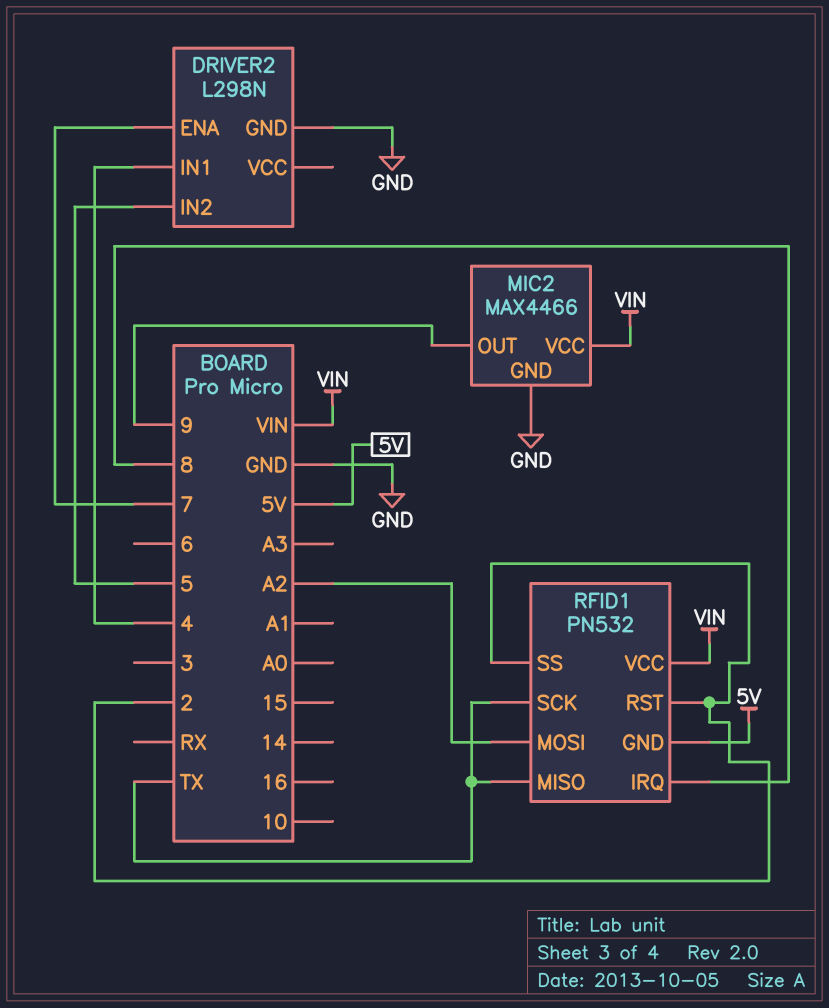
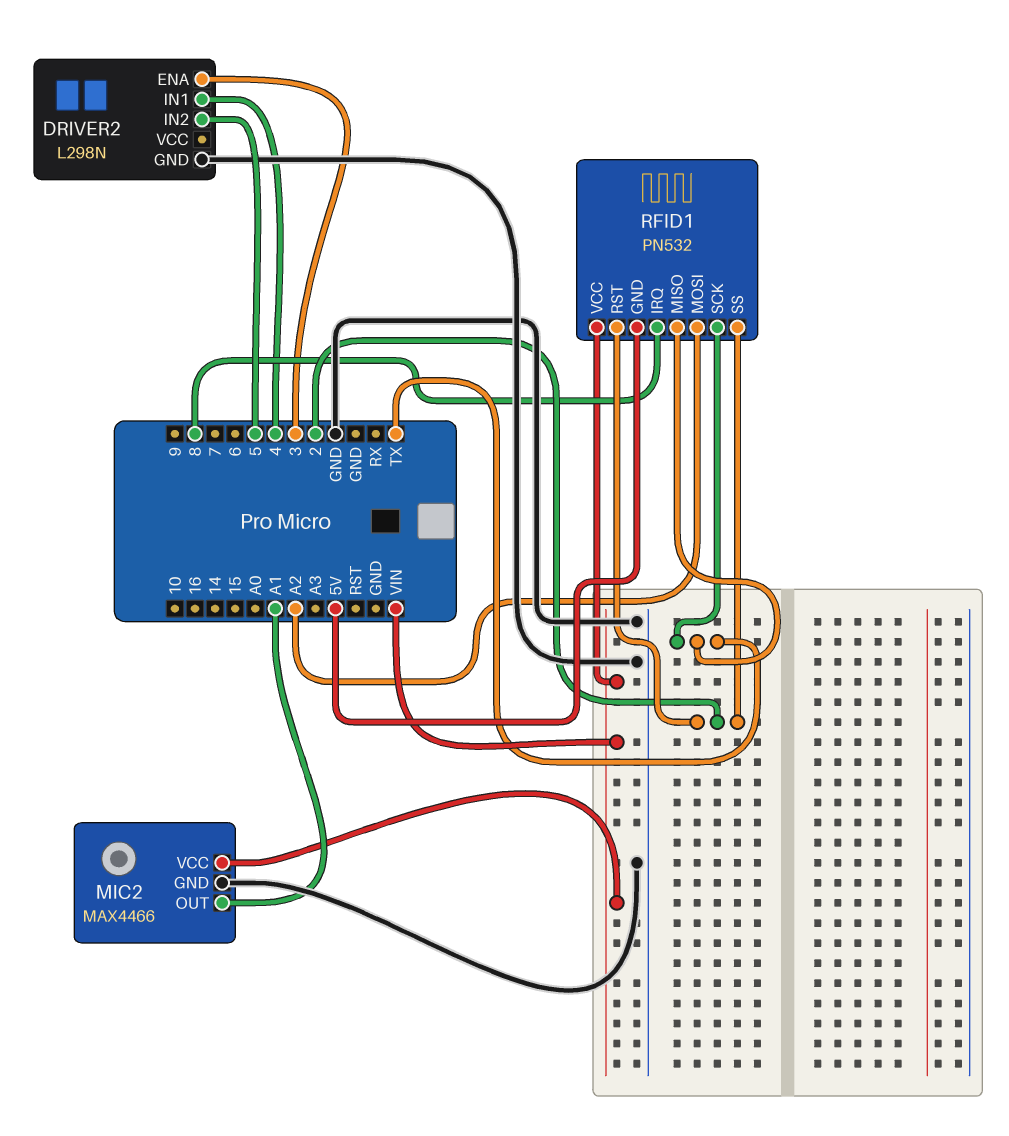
DRIVER2 pin ENA: 7 -> 3
MIC2 pin OUT: 9 -> A1

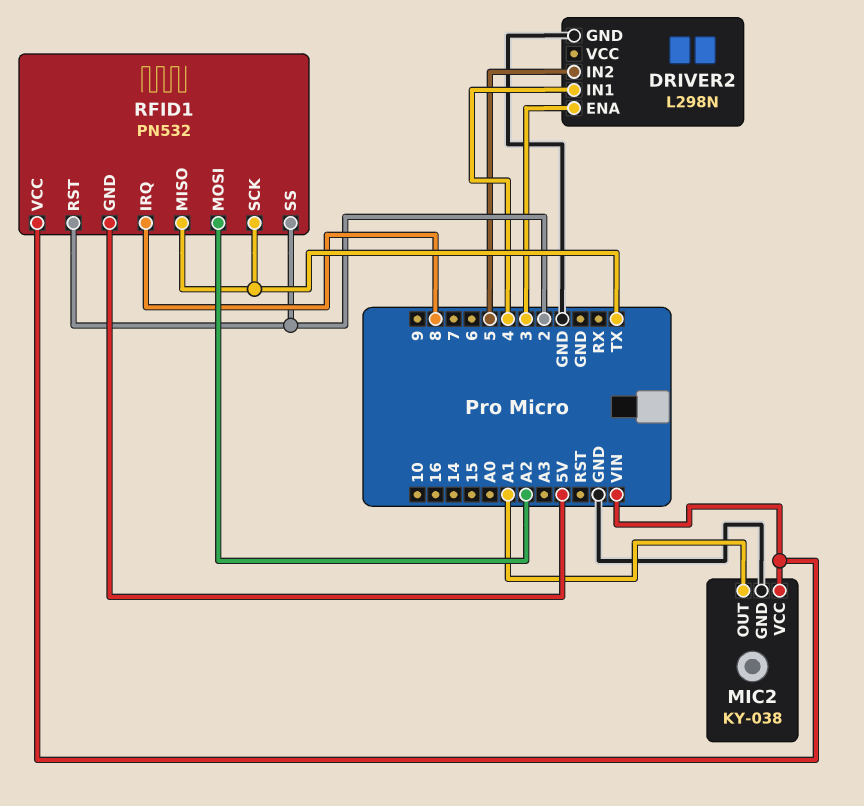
MIC2: MAX4466 -> KY-038

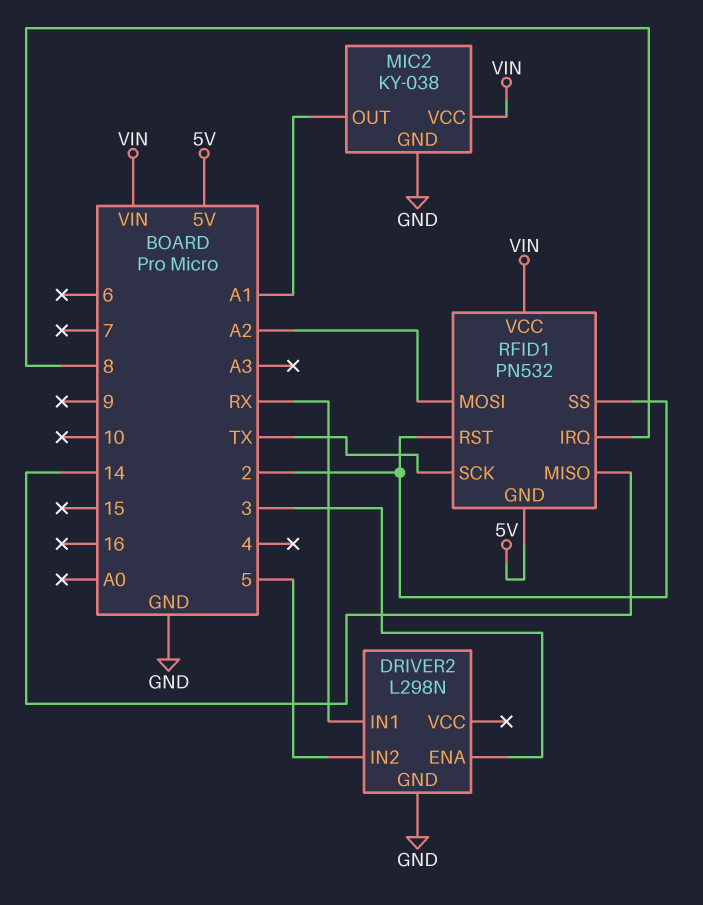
DRIVER2 pin IN1: 4 -> RX
RFID1 pin MISO: TX -> 14

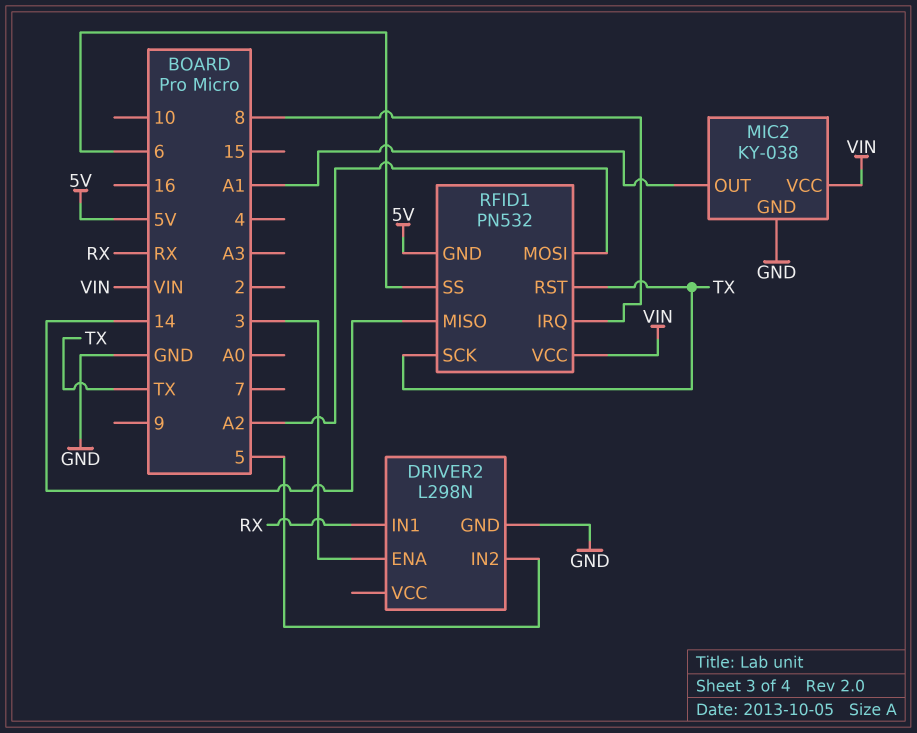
RFID1 pin RST: 2 -> TX
RFID1 pin SS: 2 -> 6

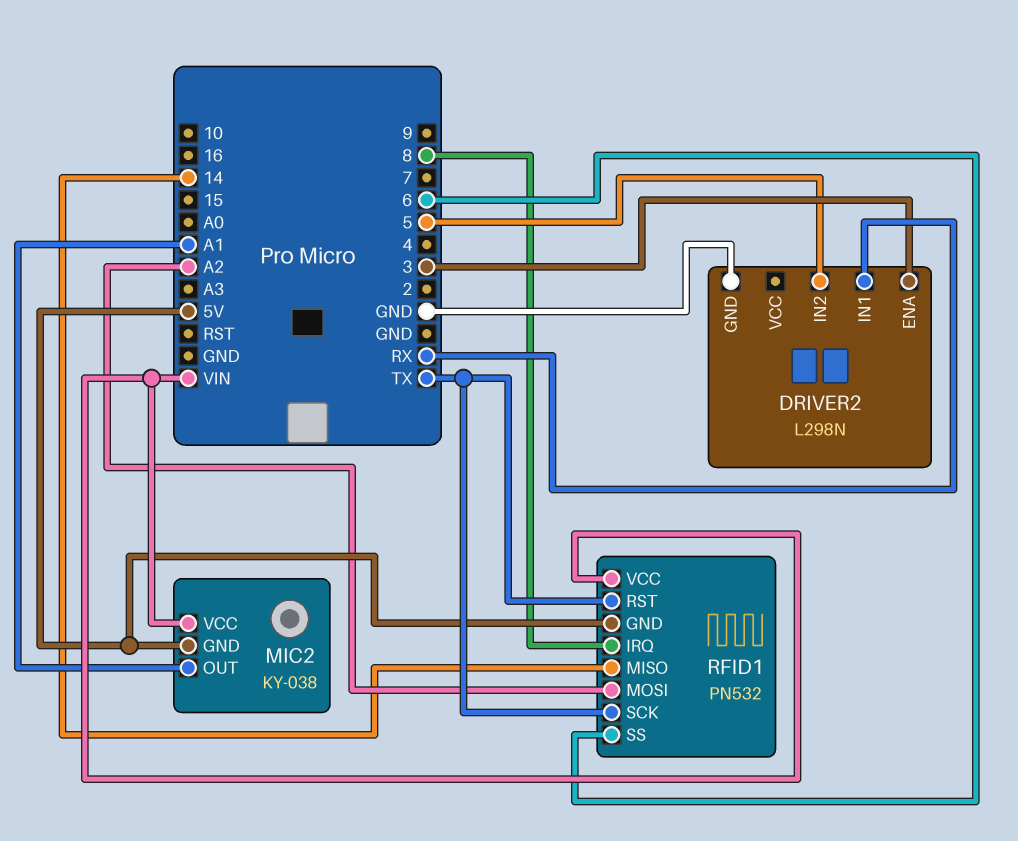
MIC2 pin GND: GND -> 5V

